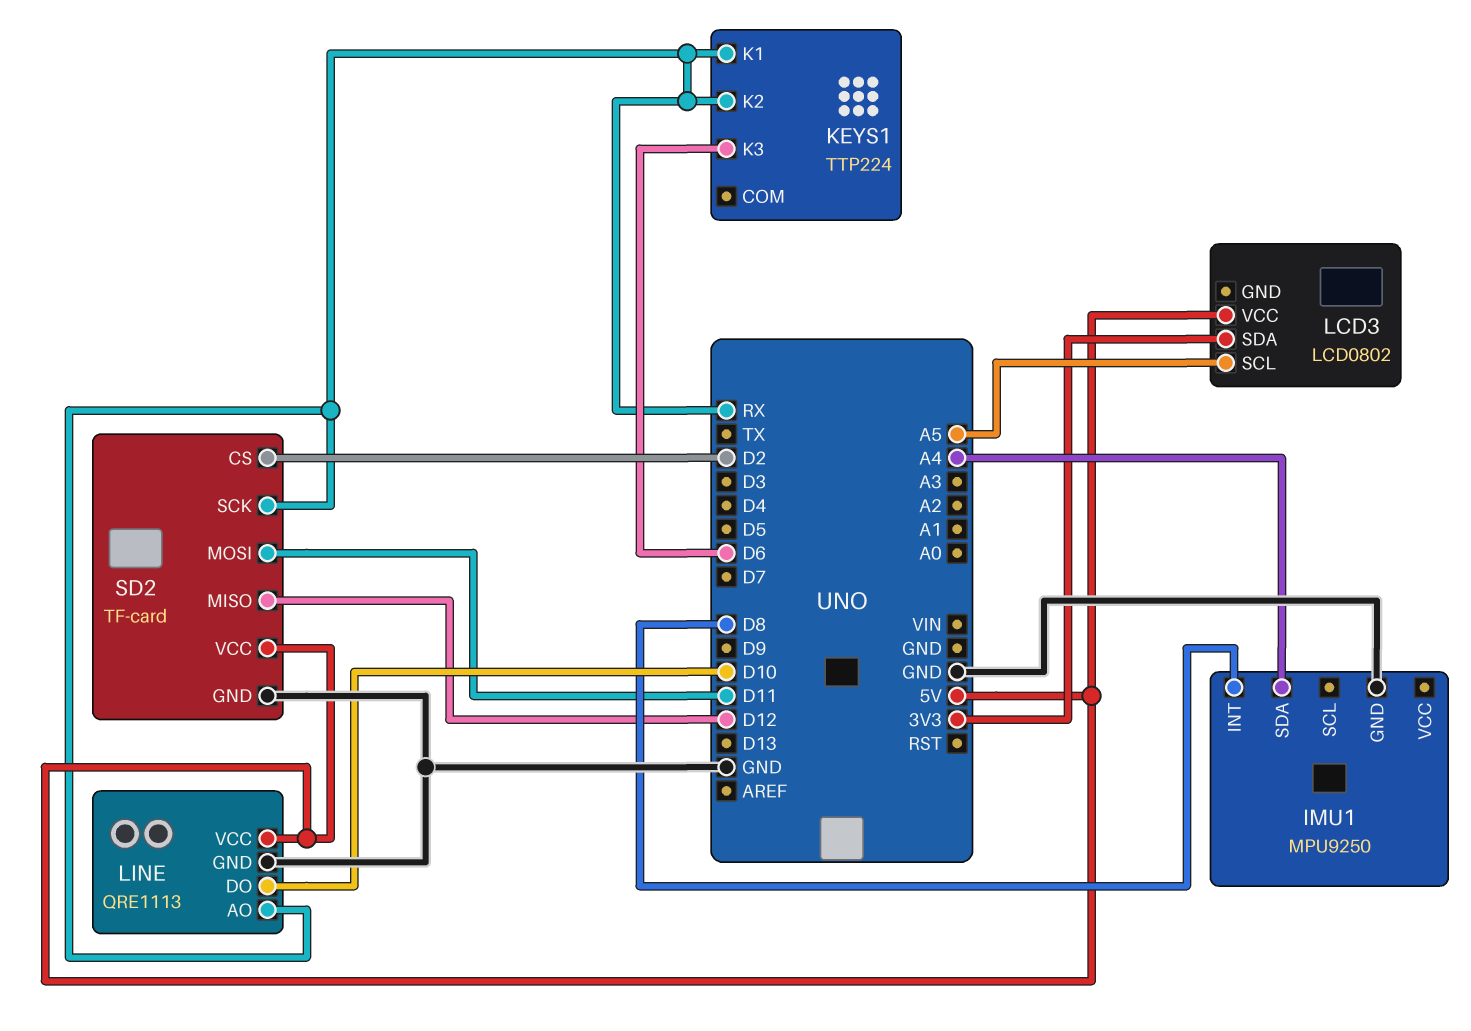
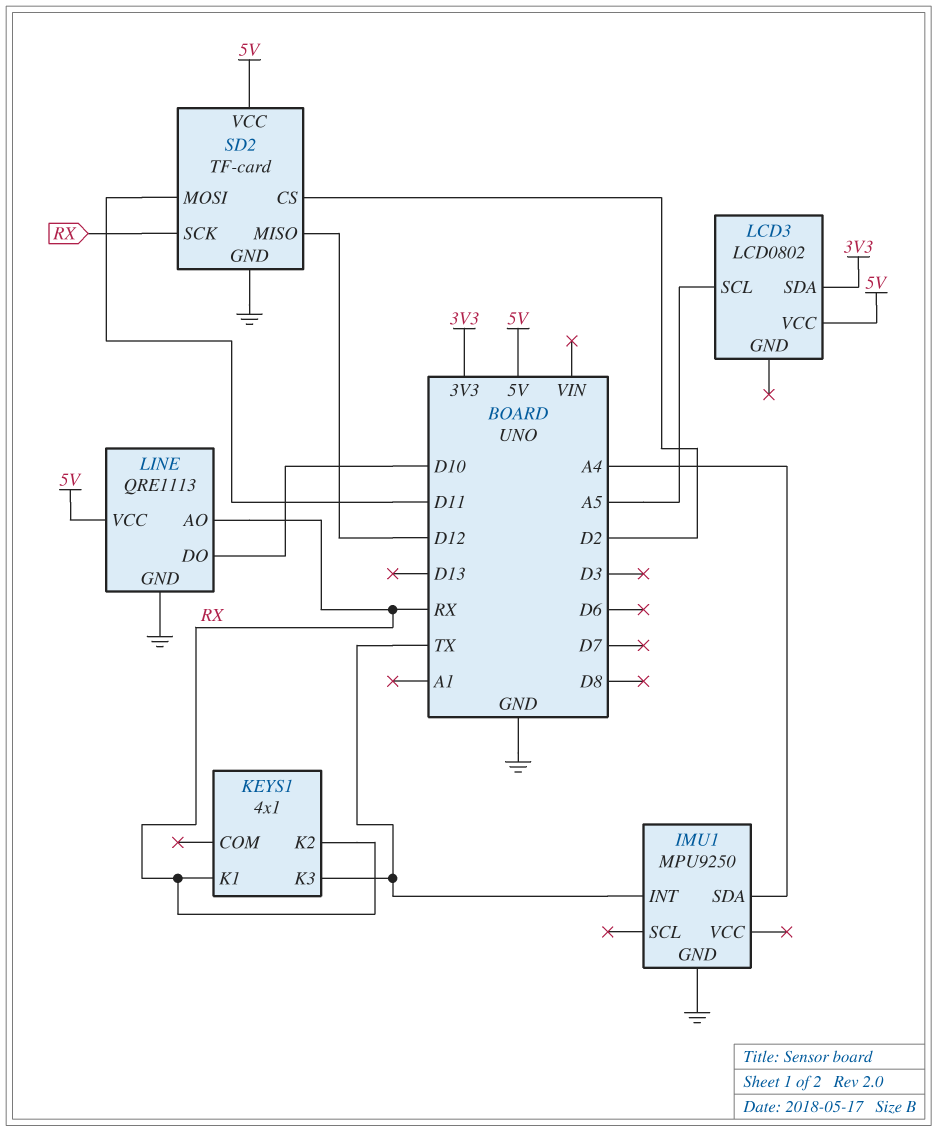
IMU1 pin INT: D8 -> TX
KEYS1: TTP224 -> 4x1
KEYS1 pin K3: D6 -> TX

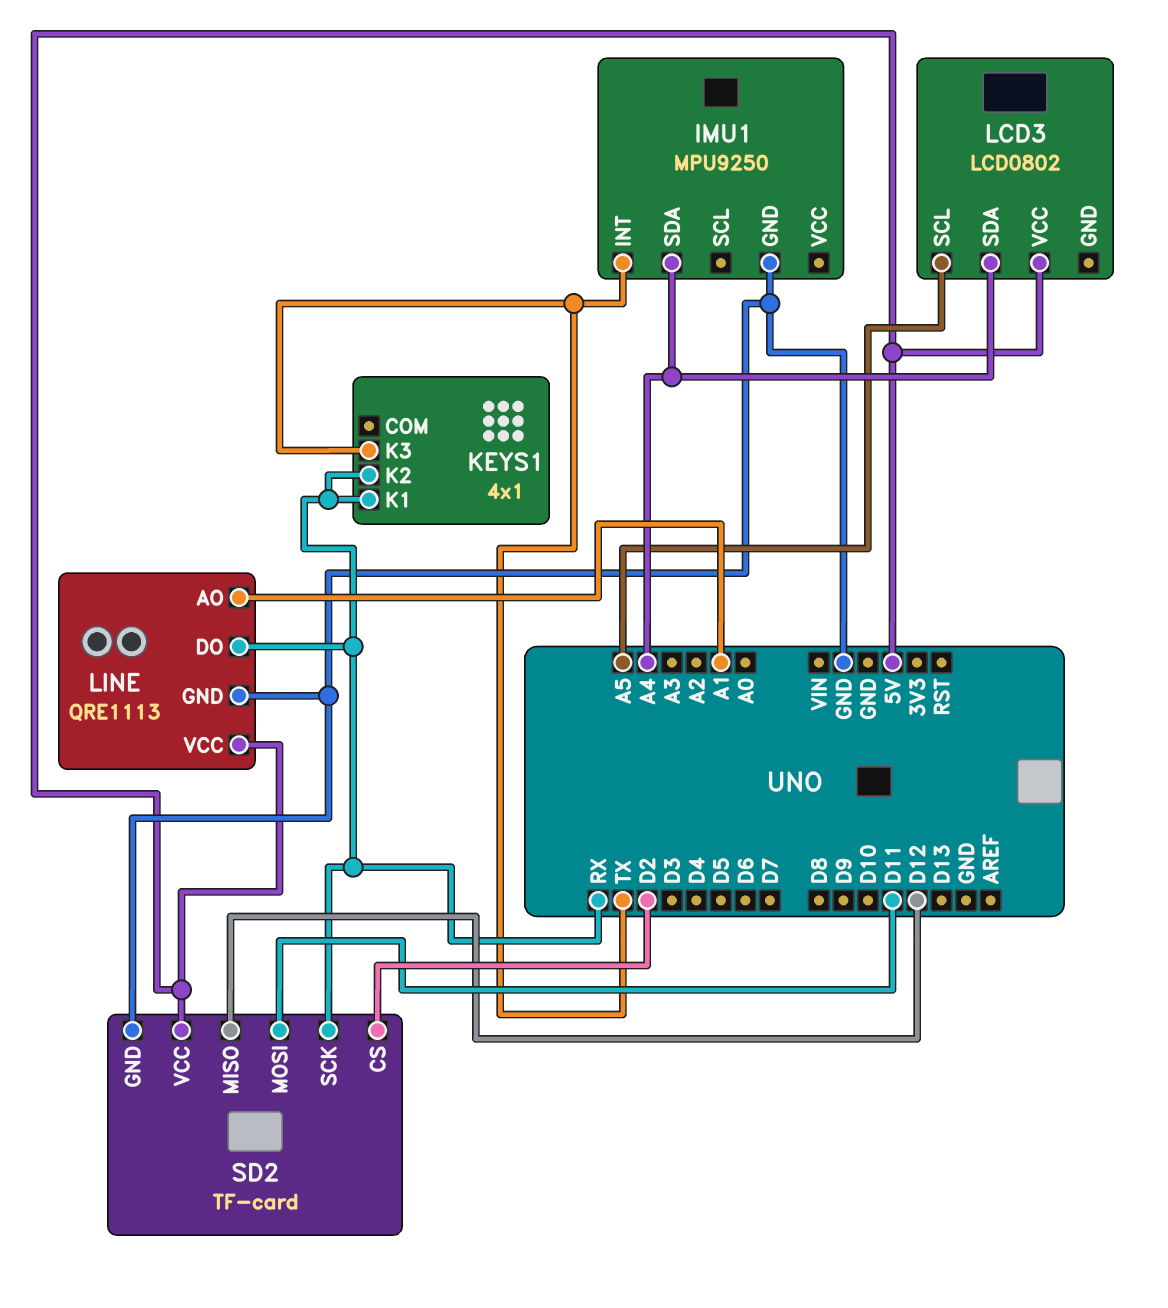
LCD3 pin SDA: 3V3 -> A4
LINE pin AO: RX -> A1
LINE pin DO: D10 -> RX

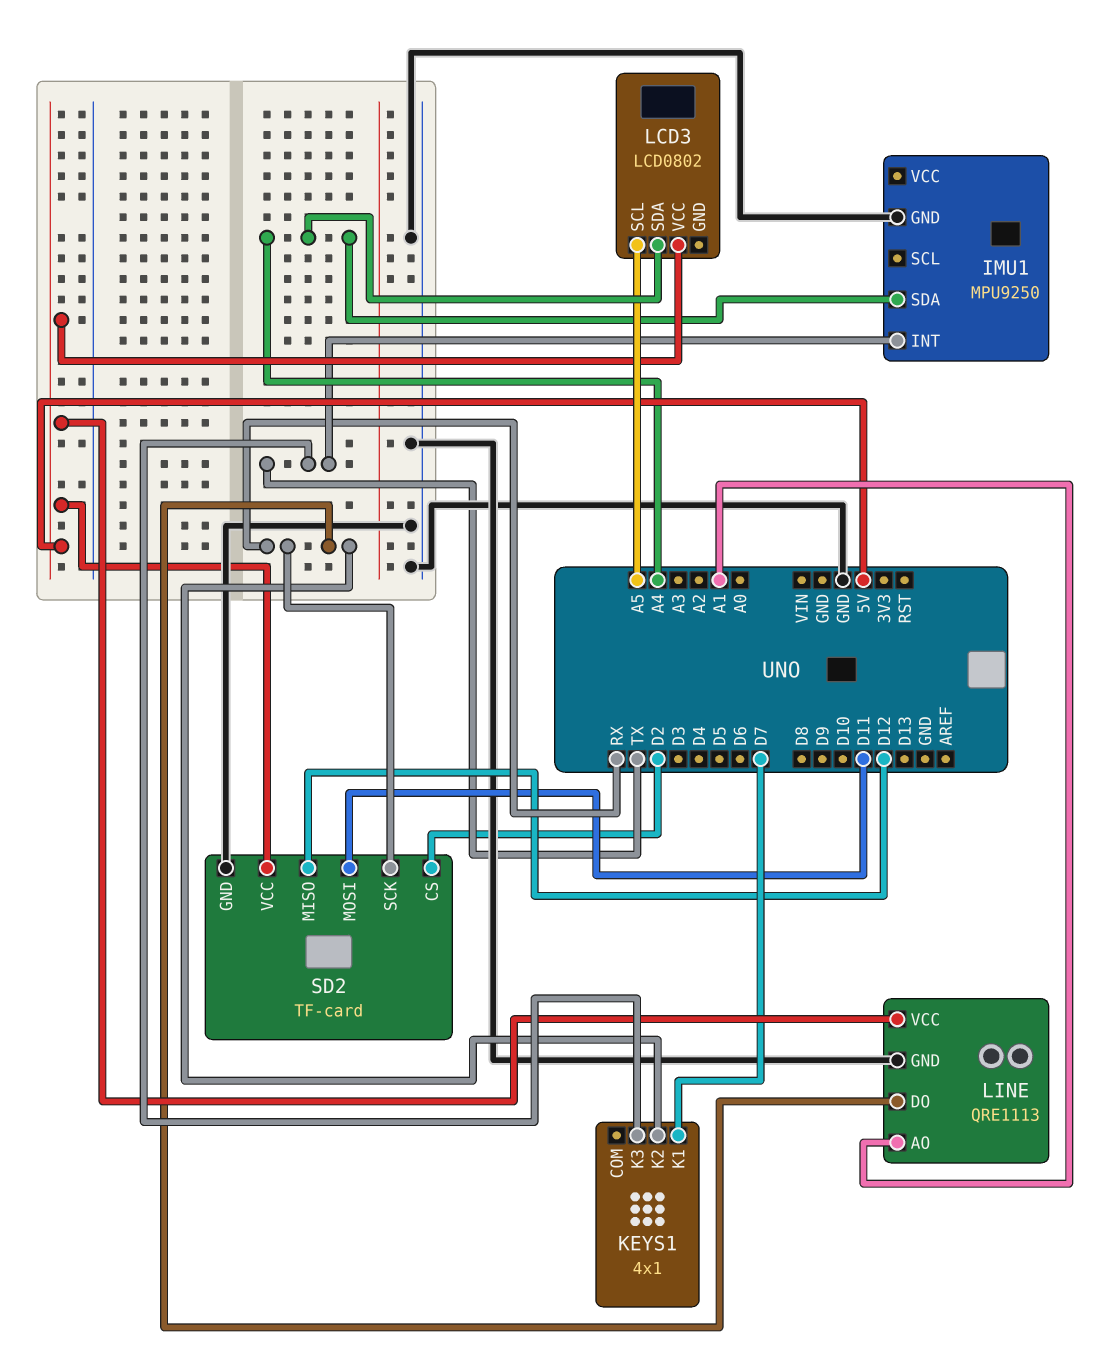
KEYS1 pin K1: RX -> D7

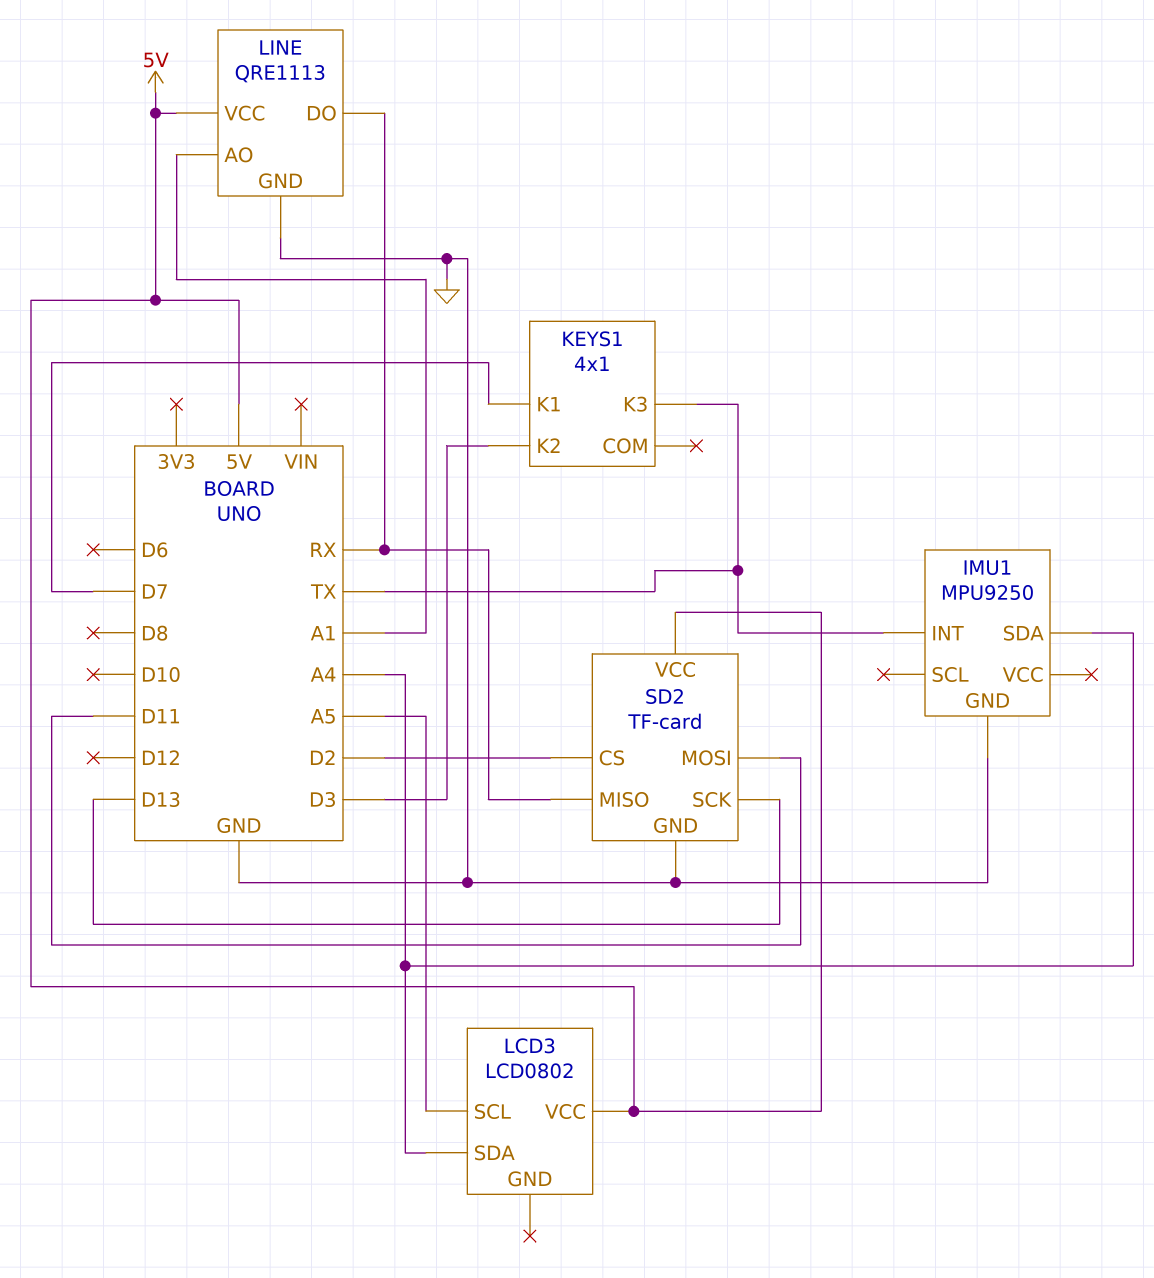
KEYS1 pin K2: RX -> D3
SD2 pin MISO: D12 -> RX
SD2 pin SCK: RX -> D13

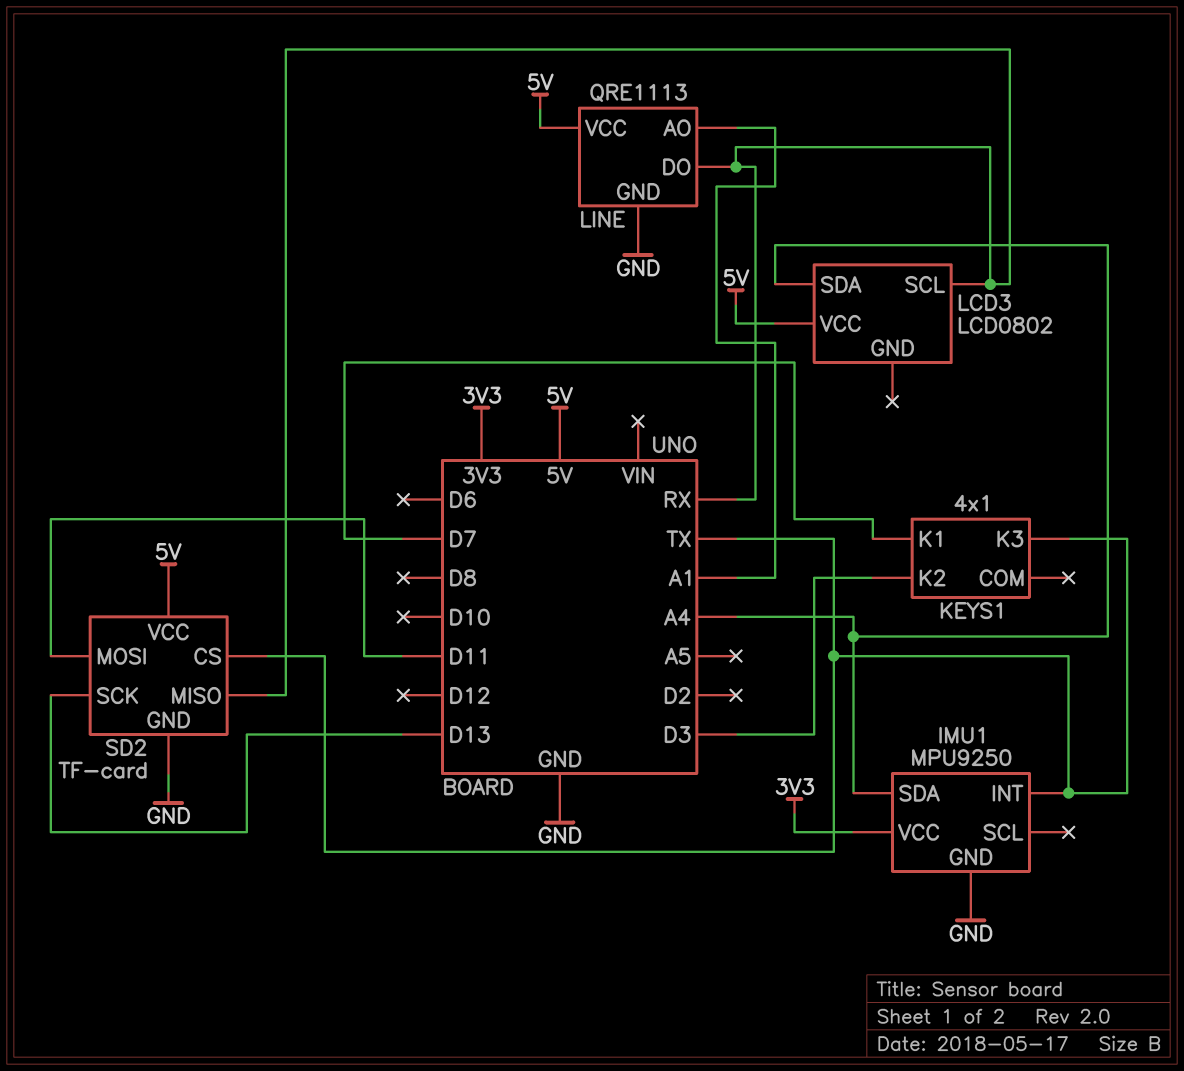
IMU1 pin VCC: none -> 3V3
LCD3 pin SCL: A5 -> RX
SD2 pin CS: D2 -> TX

